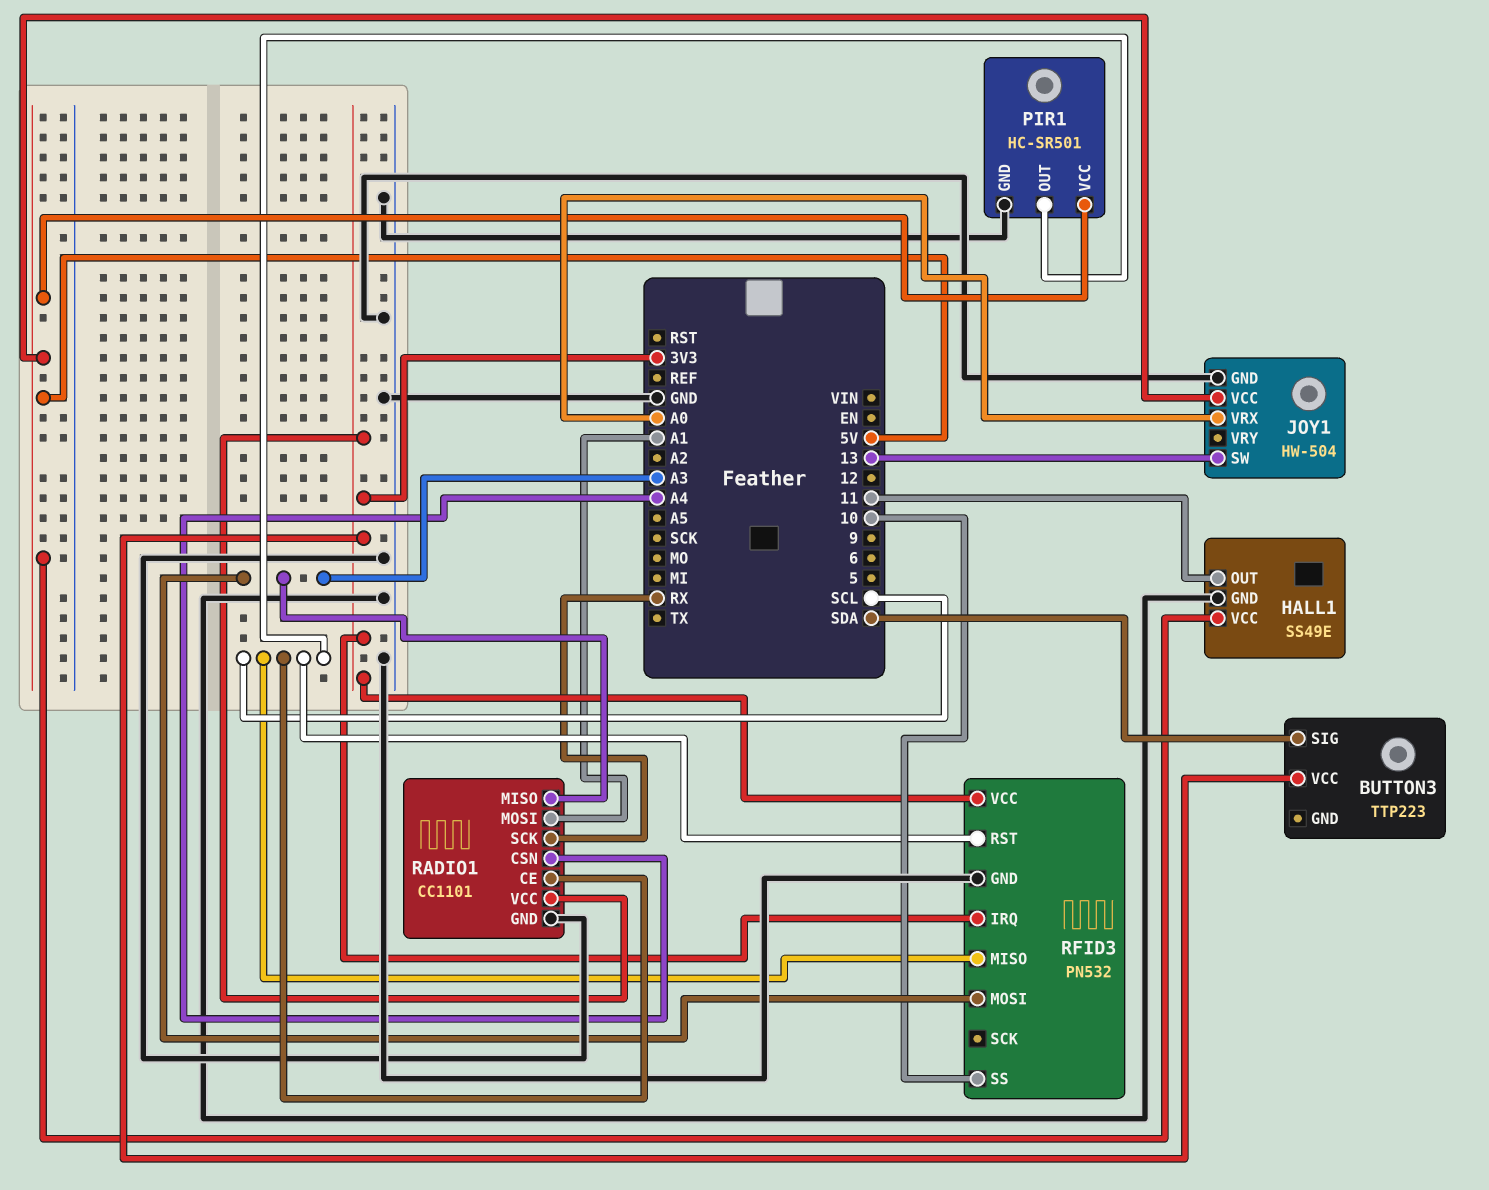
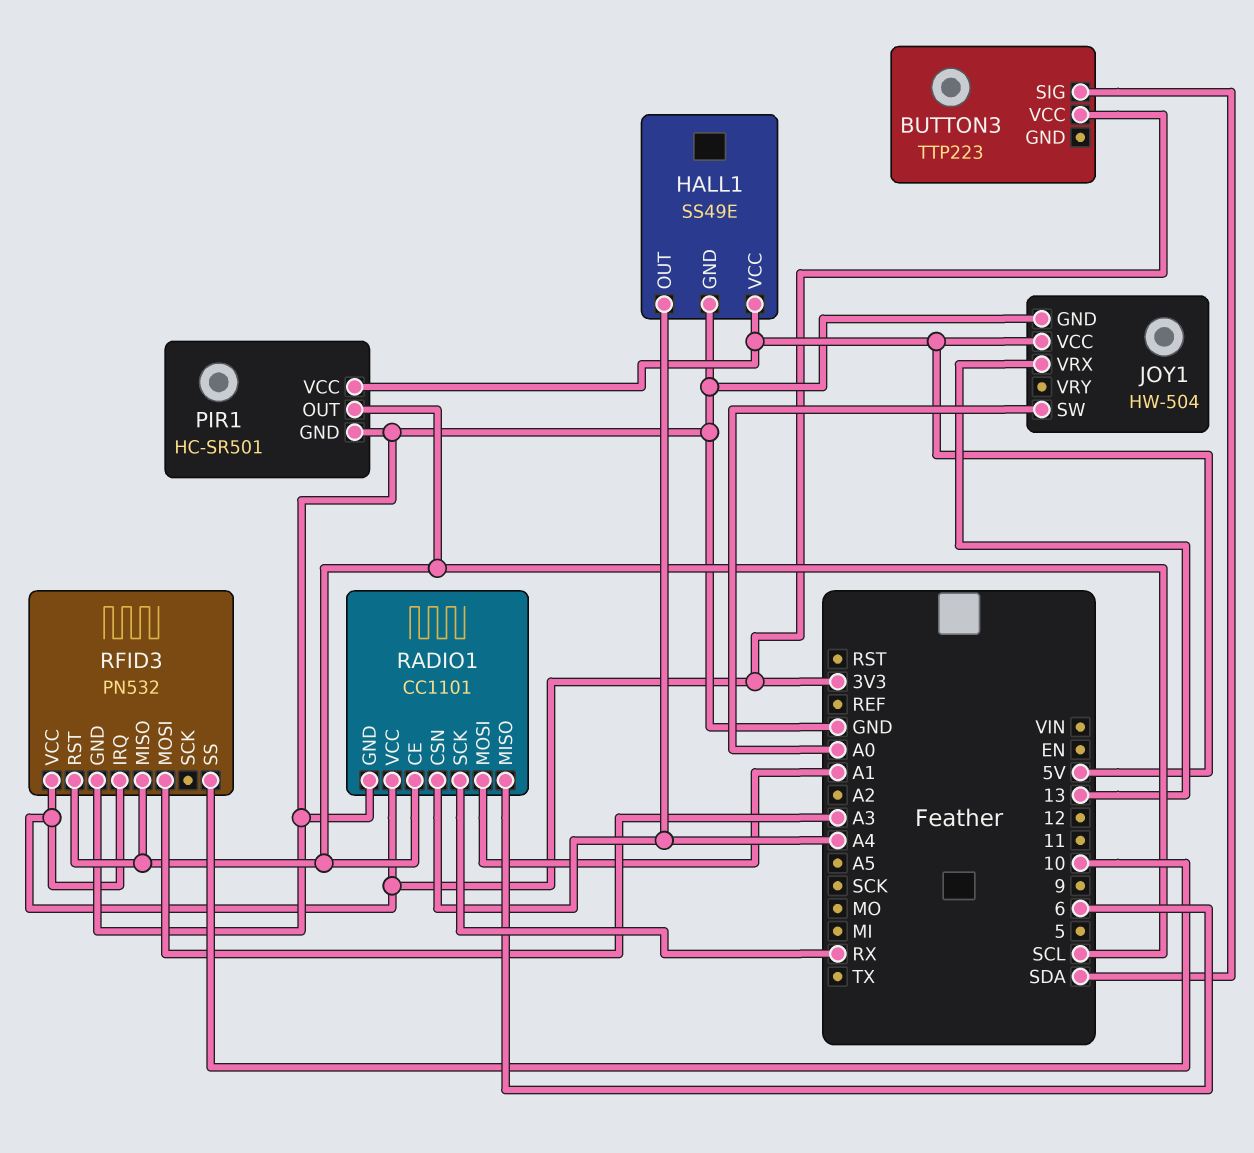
HALL1 pin OUT: 11 -> A4
JOY1 pin SW: 13 -> A0
JOY1 pin VRX: A0 -> 13
RADIO1 pin MISO: A3 -> 6

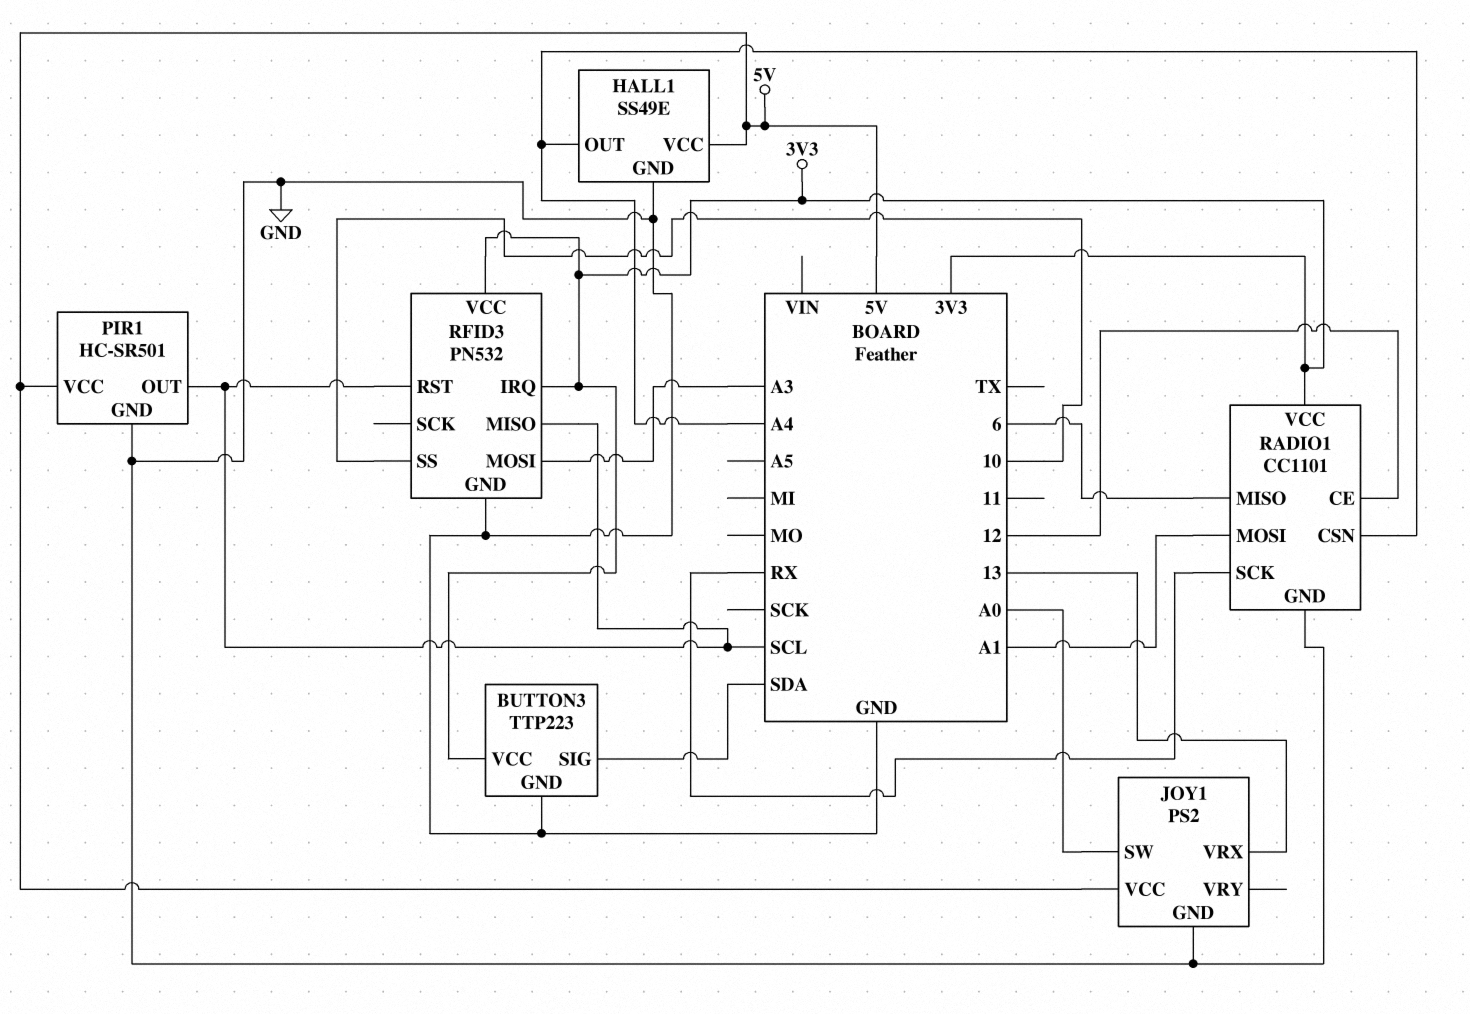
BUTTON3 pin GND: none -> GND
JOY1: HW-504 -> PS2
RADIO1 pin CE: SCL -> 12

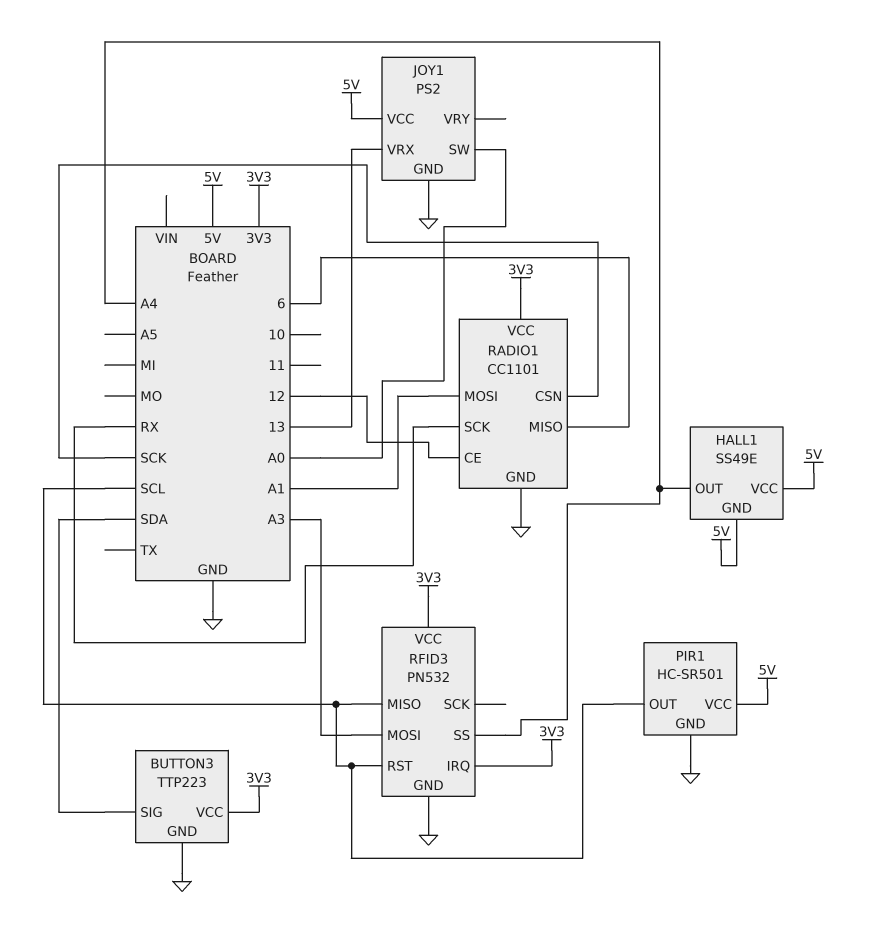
HALL1 pin GND: GND -> 5V
RADIO1 pin CSN: A4 -> SCK
RFID3 pin SS: 10 -> A4

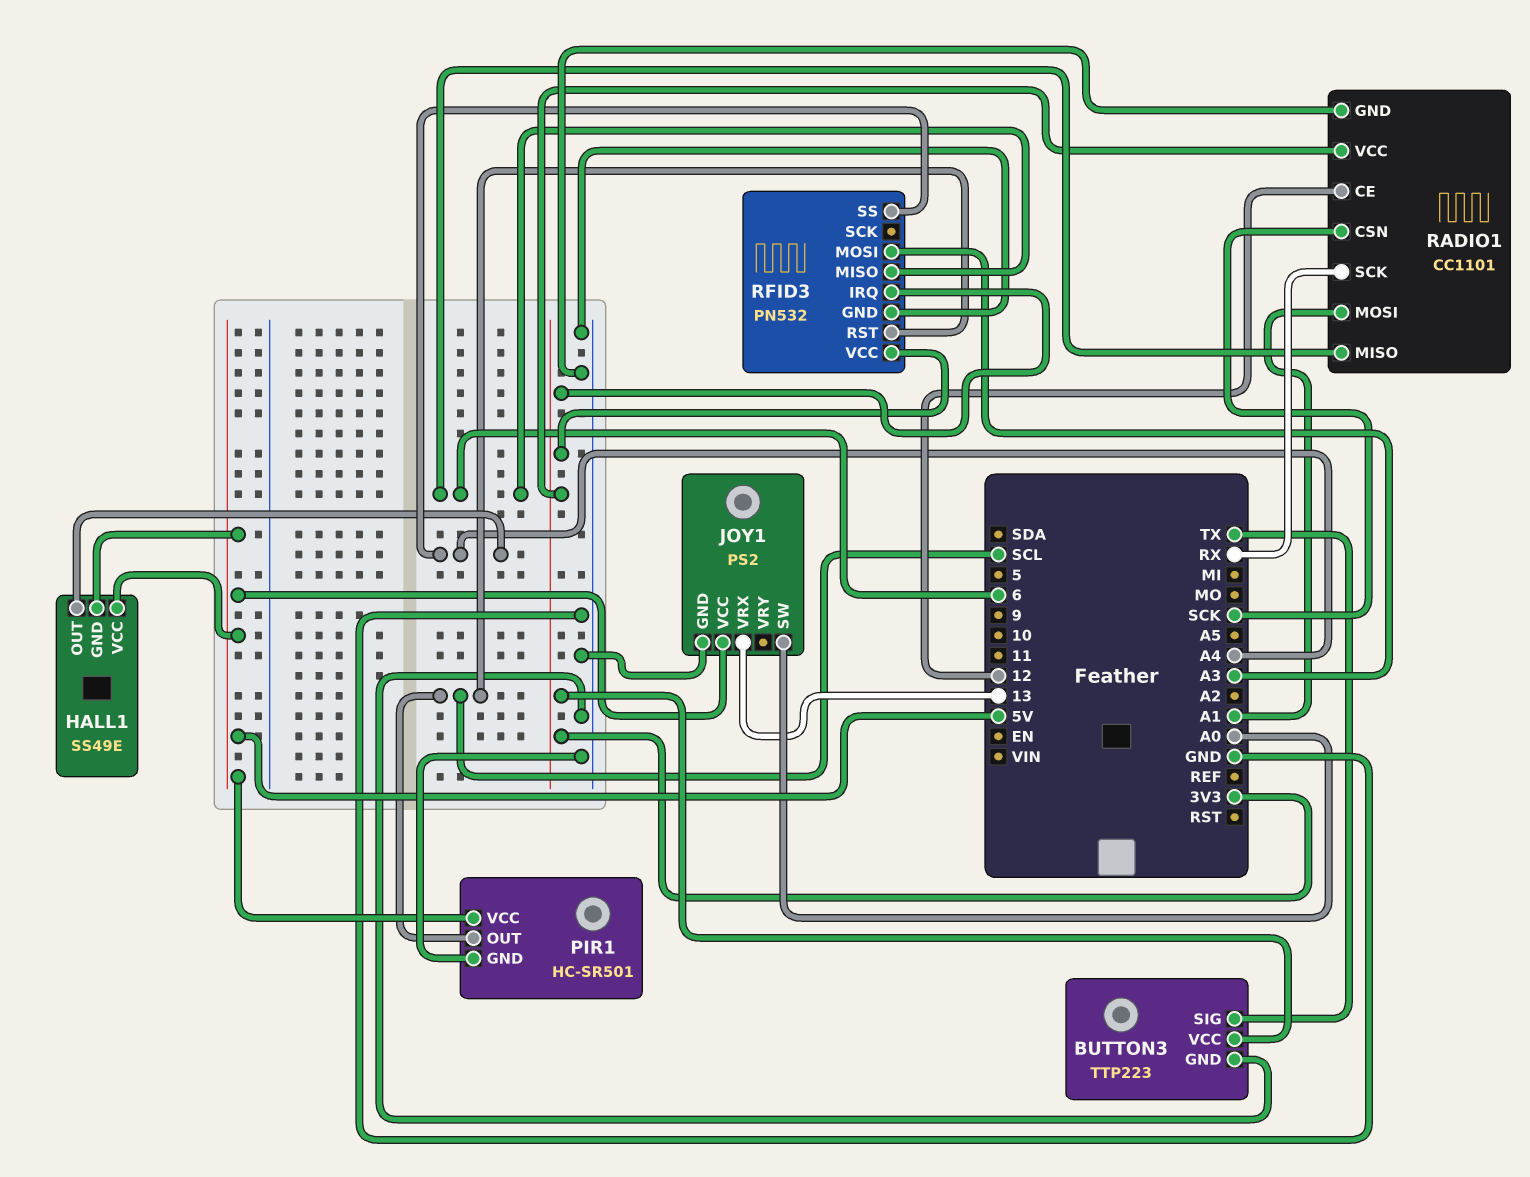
BUTTON3 pin SIG: SDA -> TX
RFID3 pin MISO: SCL -> 6

